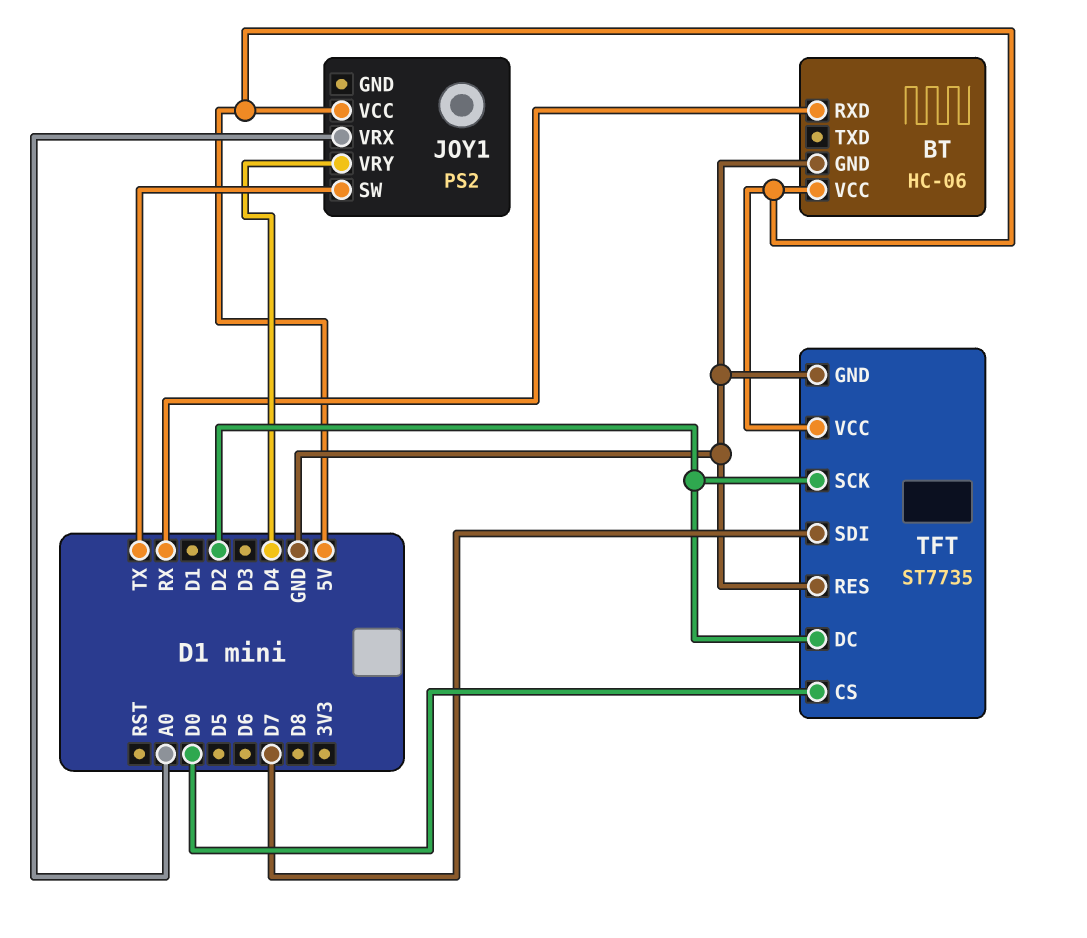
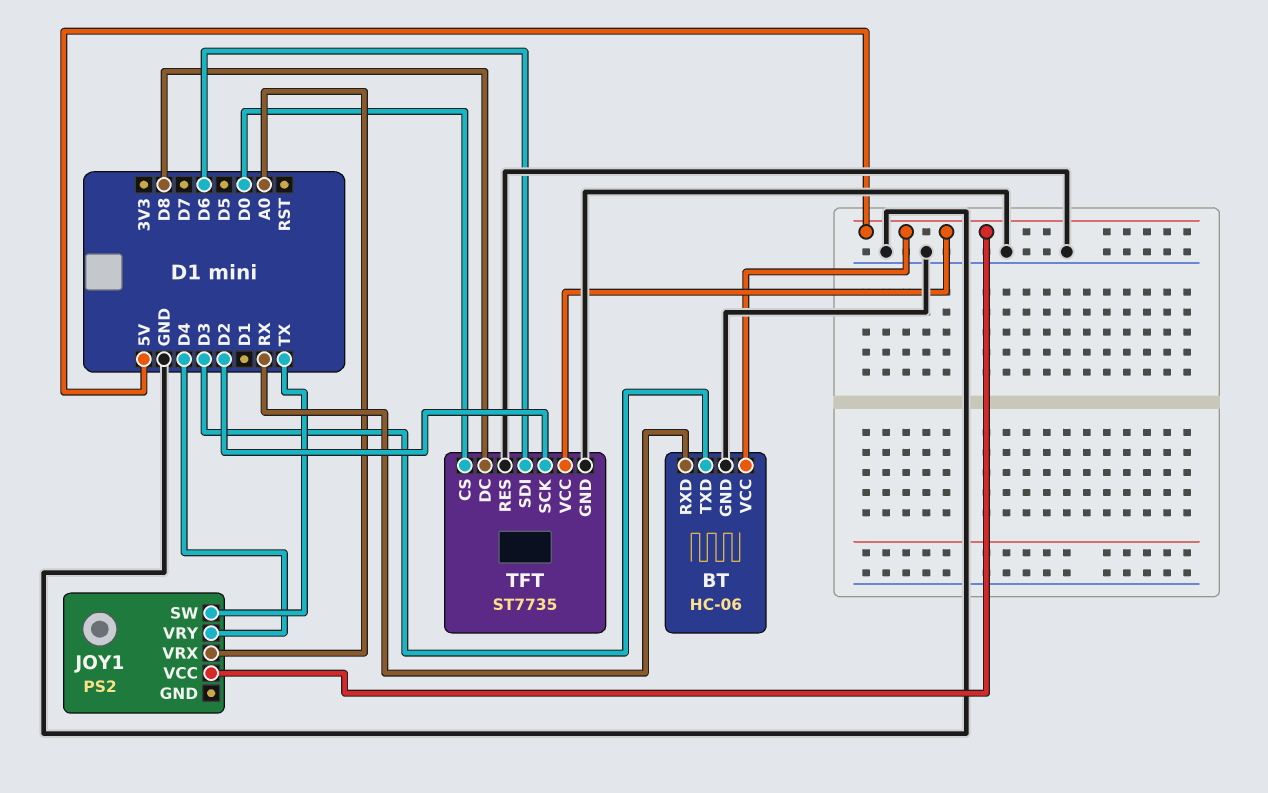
BT pin TXD: none -> D3
TFT pin DC: D2 -> D8
TFT pin SDI: D7 -> D6

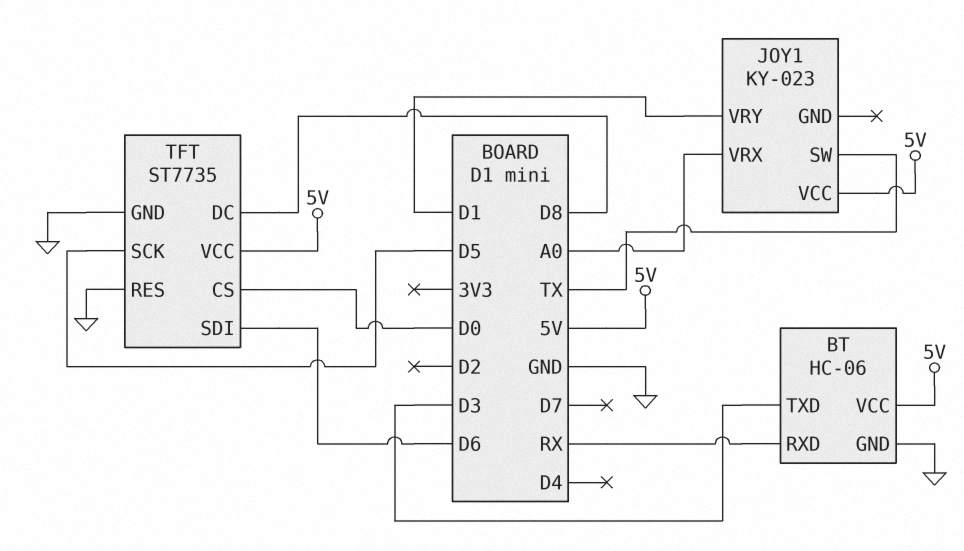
JOY1: PS2 -> KY-023
JOY1 pin VRY: D4 -> D1
TFT pin SCK: D2 -> D5

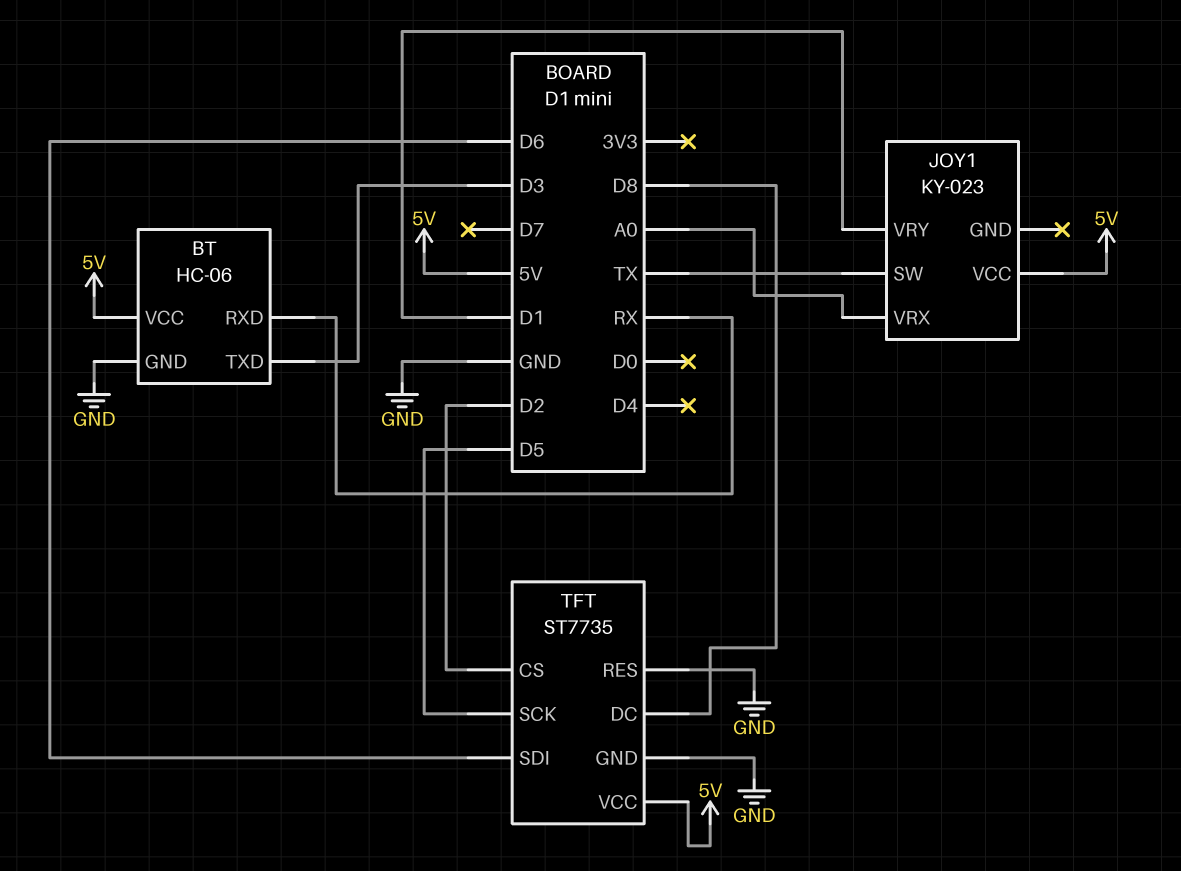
TFT pin CS: D0 -> D2

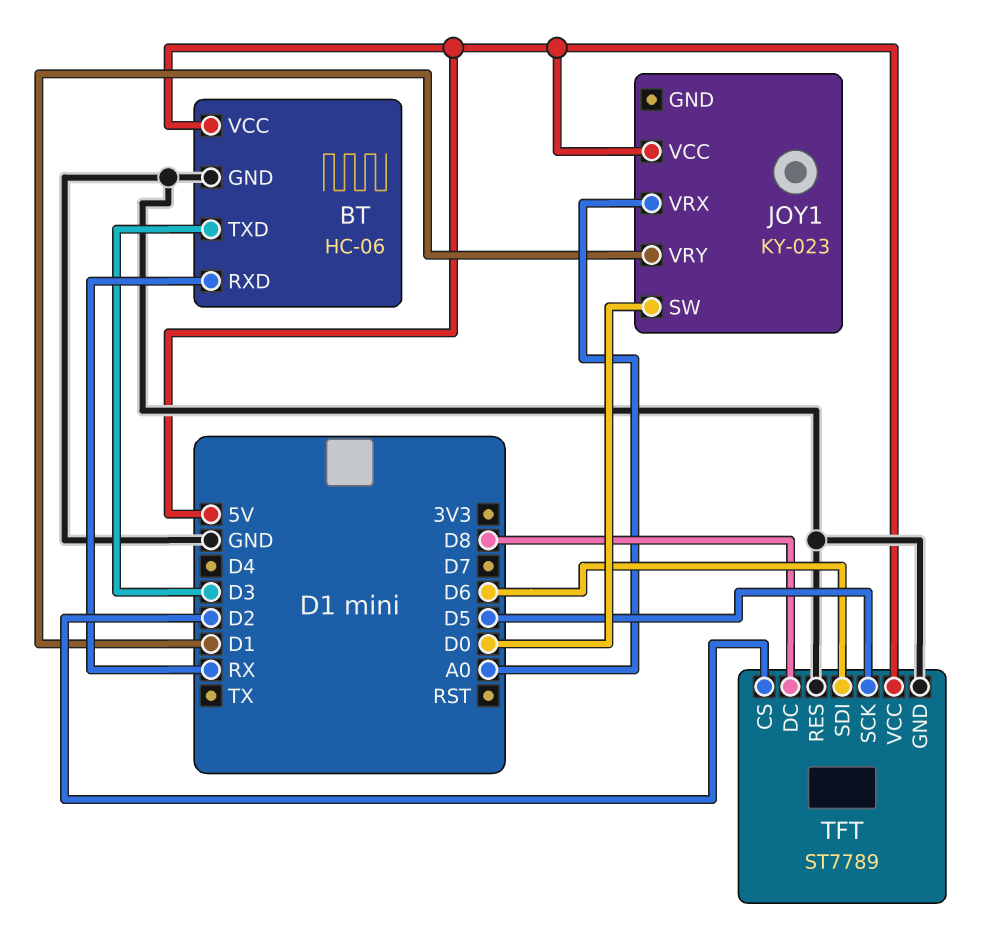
JOY1 pin SW: TX -> D0
TFT: ST7735 -> ST7789

